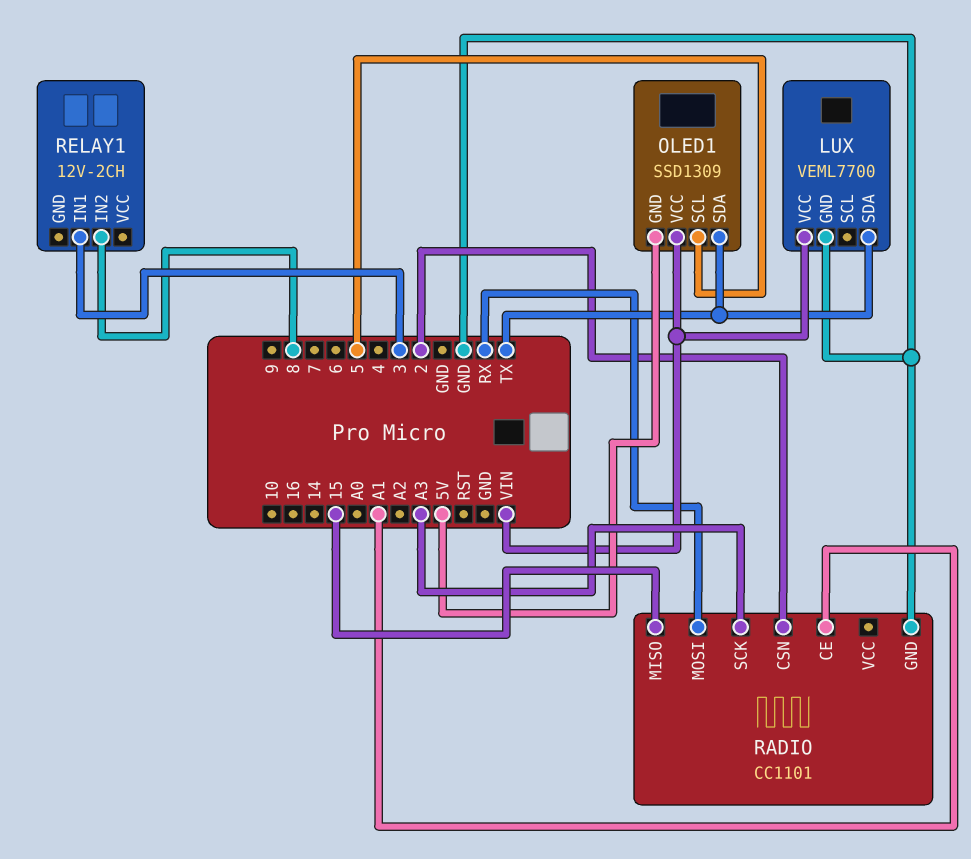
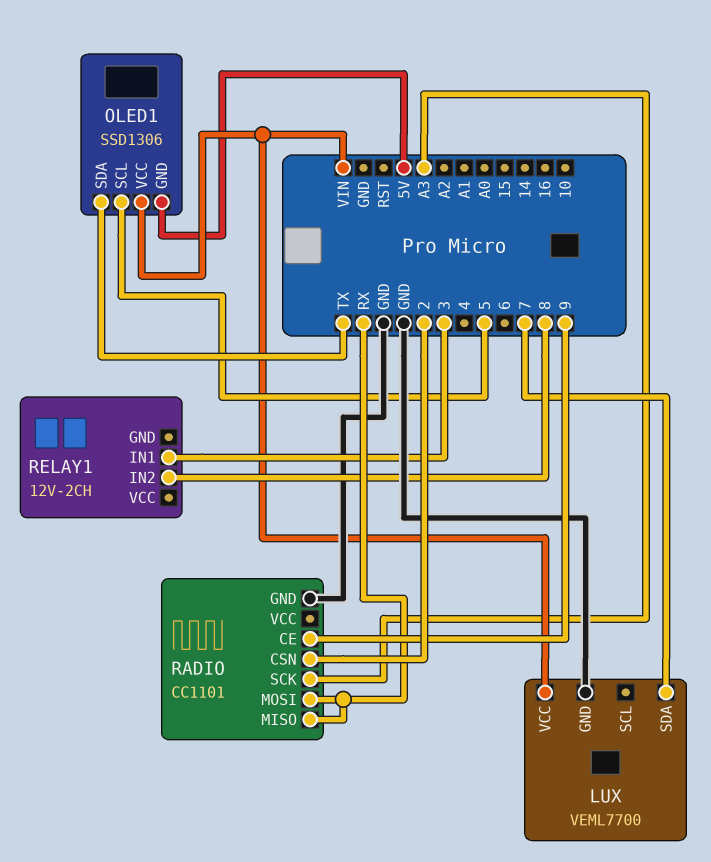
LUX pin SDA: TX -> 7
OLED1: SSD1309 -> SSD1306
RADIO pin CE: A1 -> 9
RADIO pin MISO: 15 -> RX

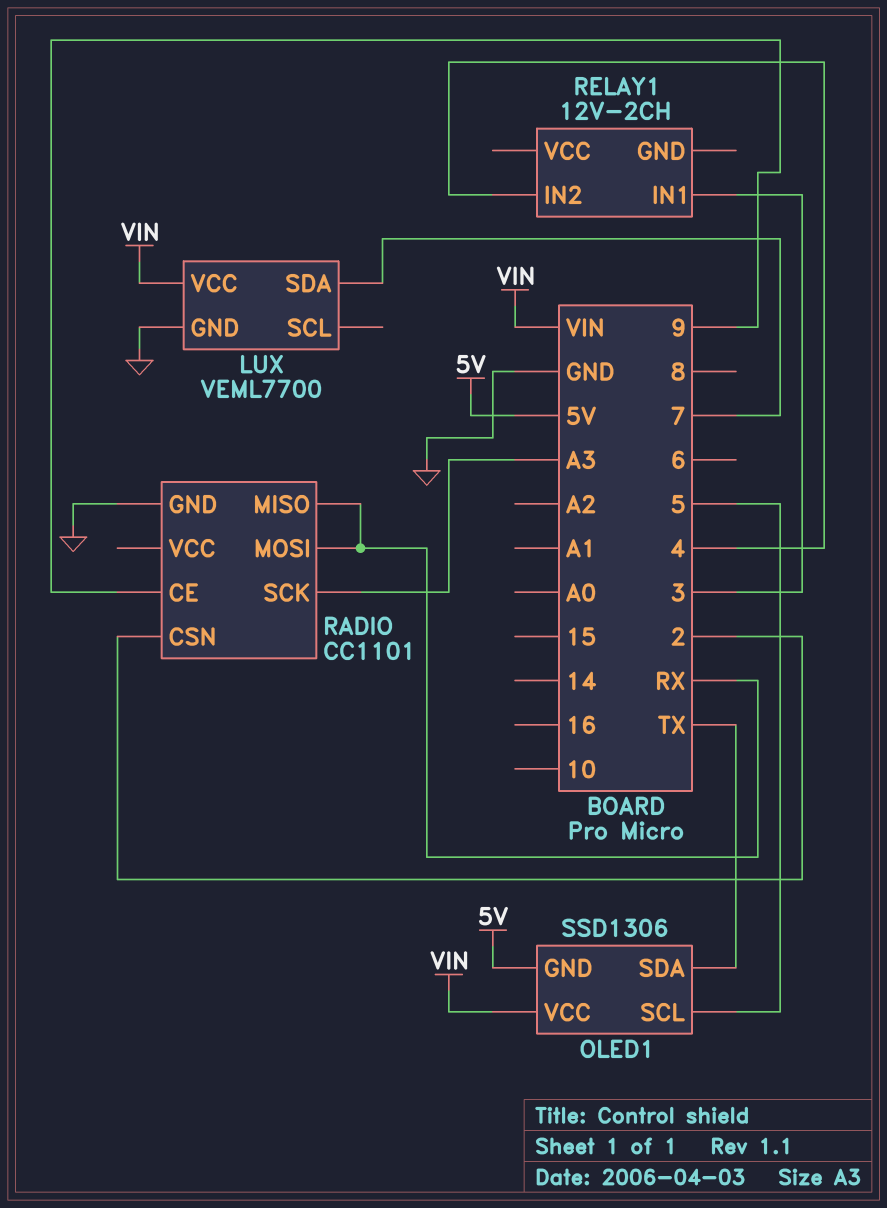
RELAY1 pin IN2: 8 -> 4

